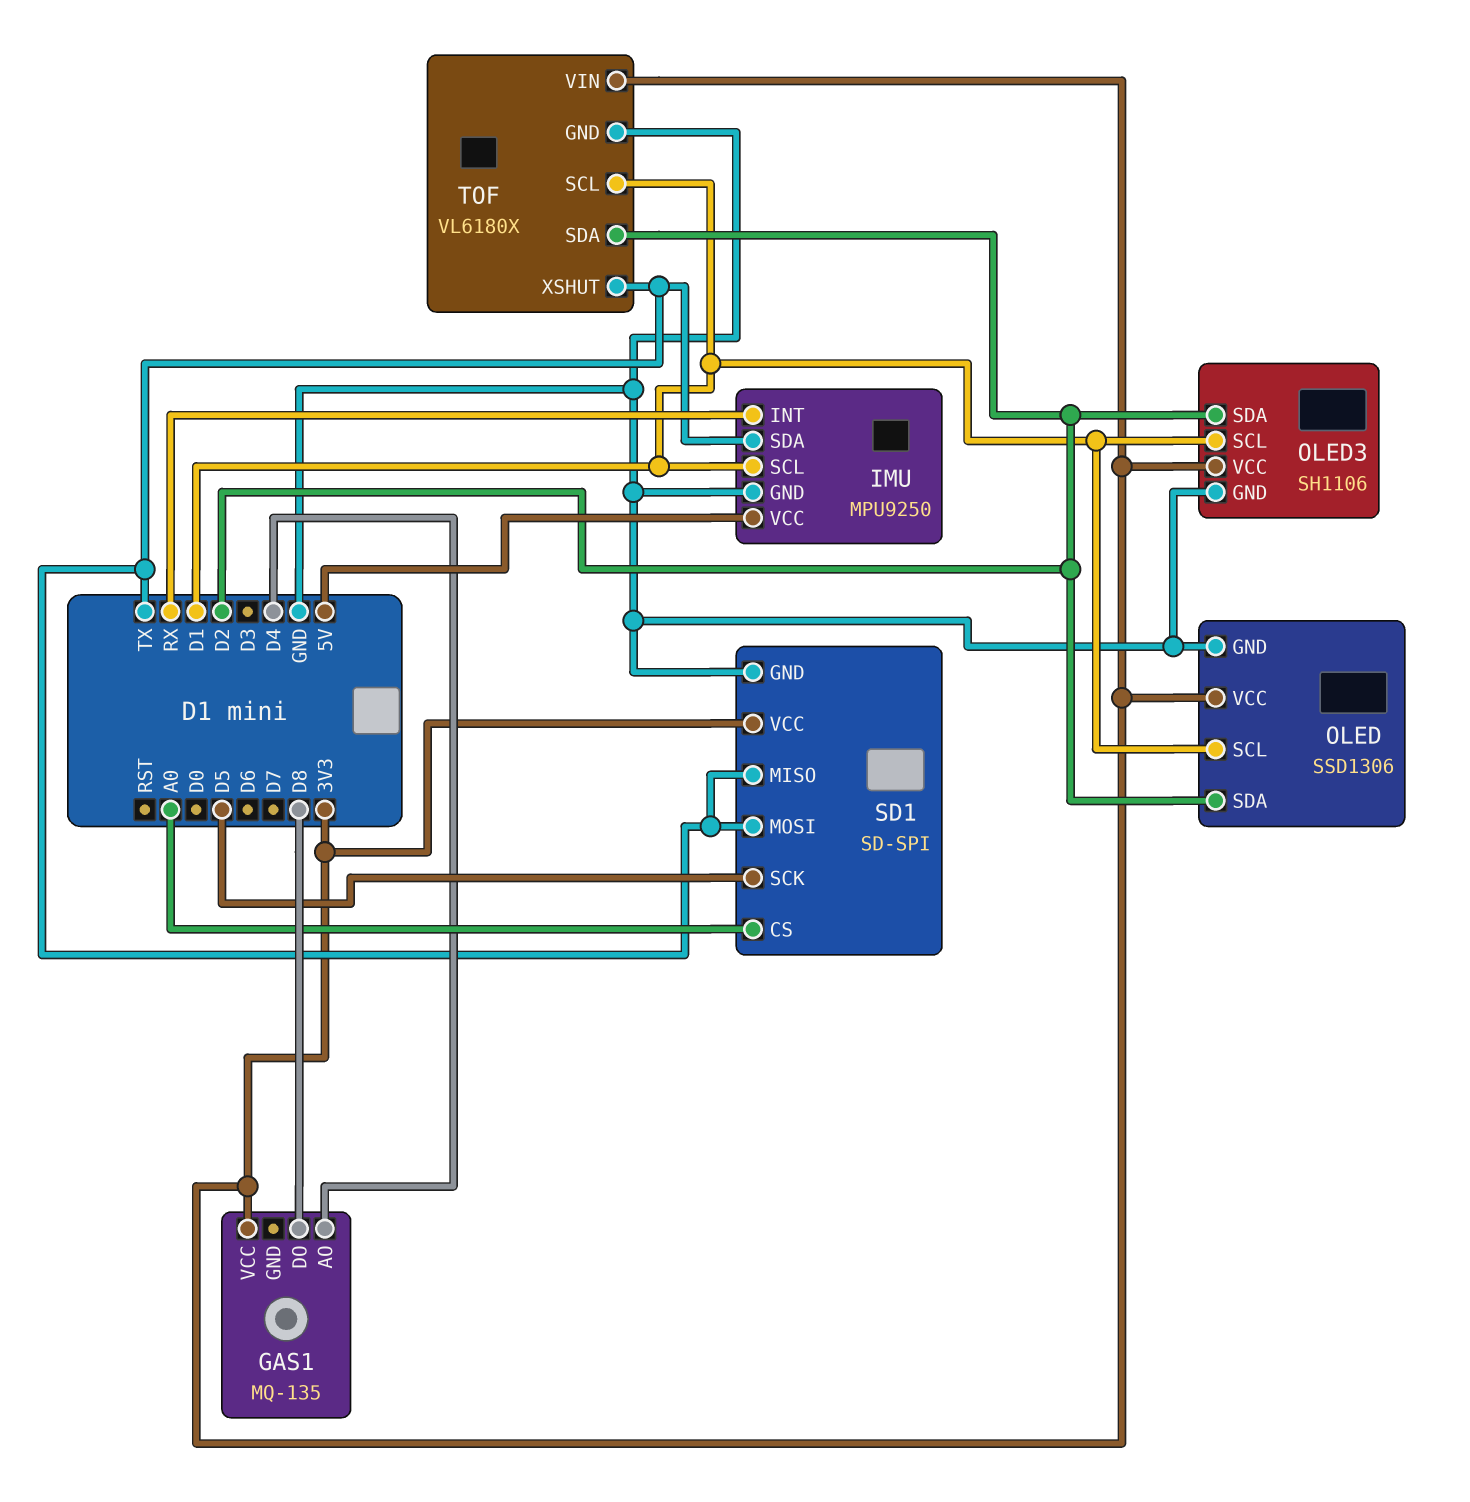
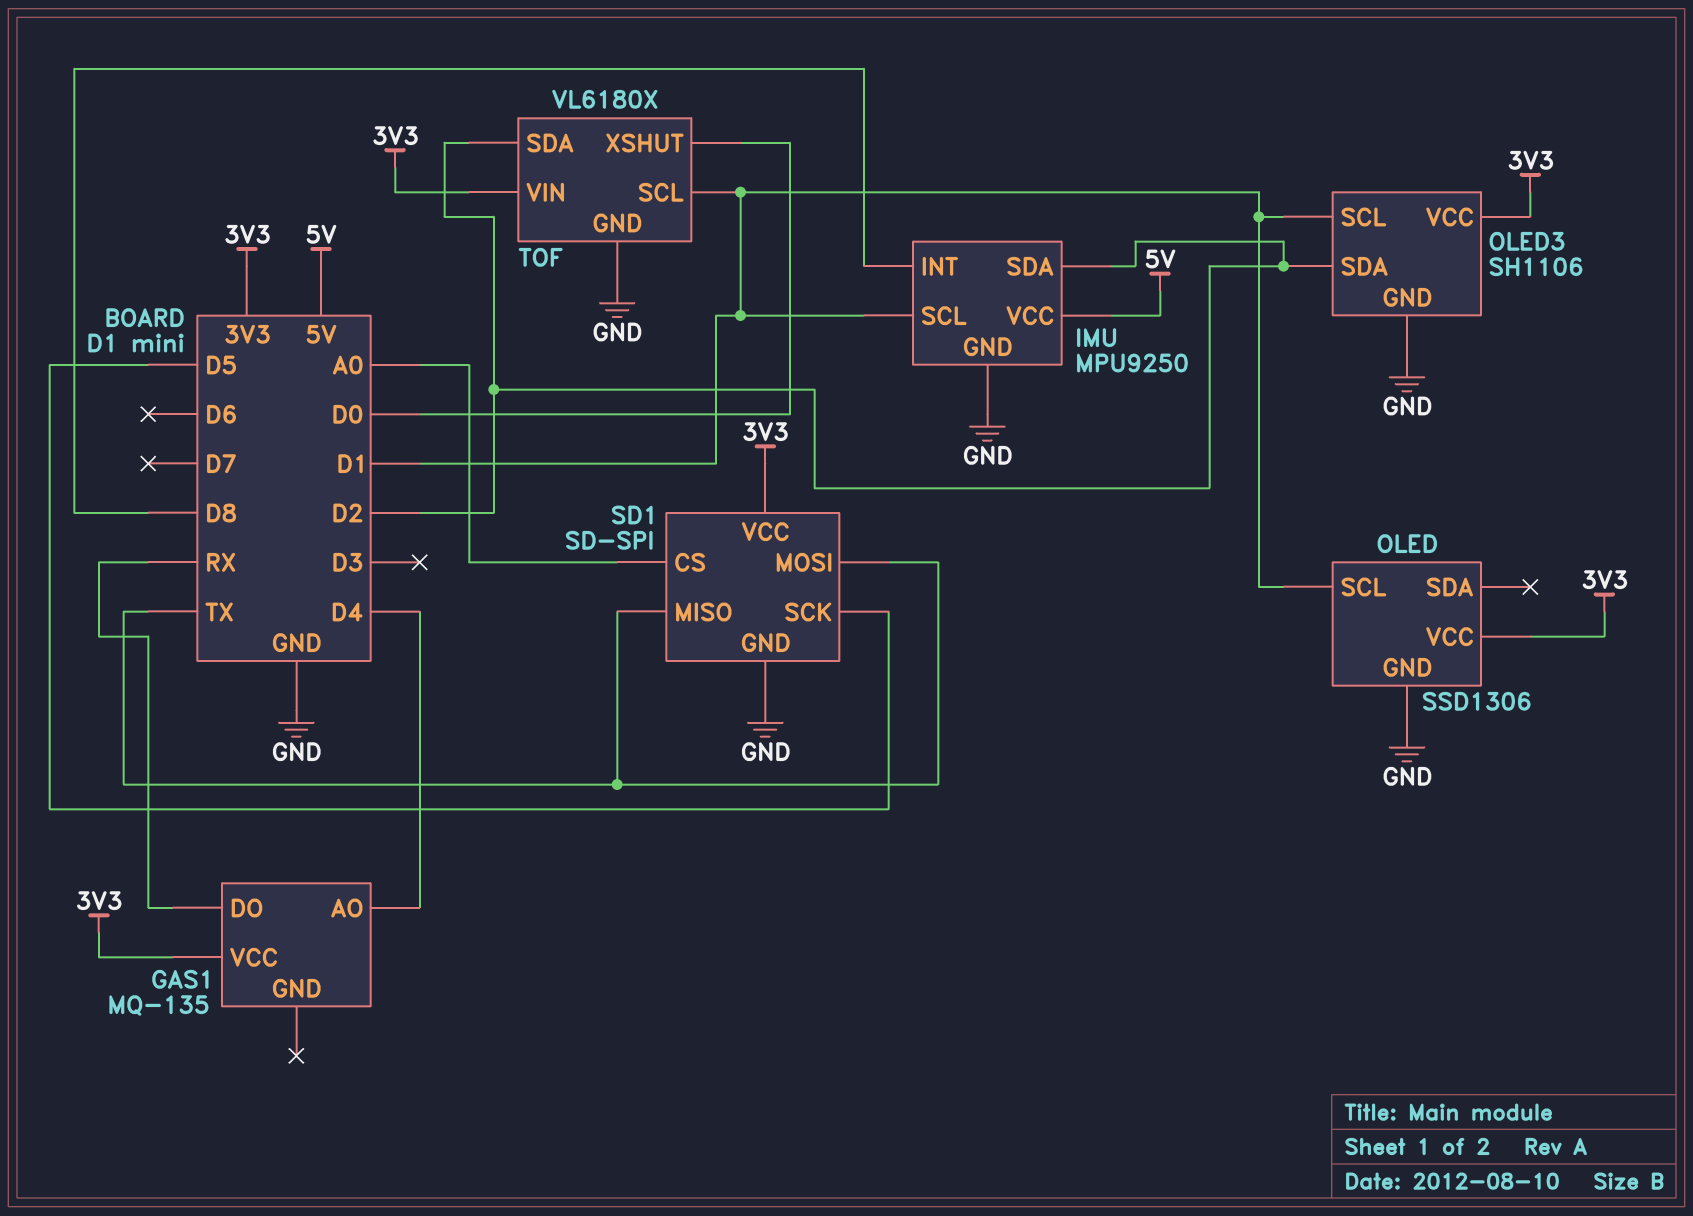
GAS1 pin DO: D8 -> RX
IMU pin INT: RX -> D8
IMU pin SDA: TX -> D2
OLED pin SDA: D2 -> none
TOF pin XSHUT: TX -> D0

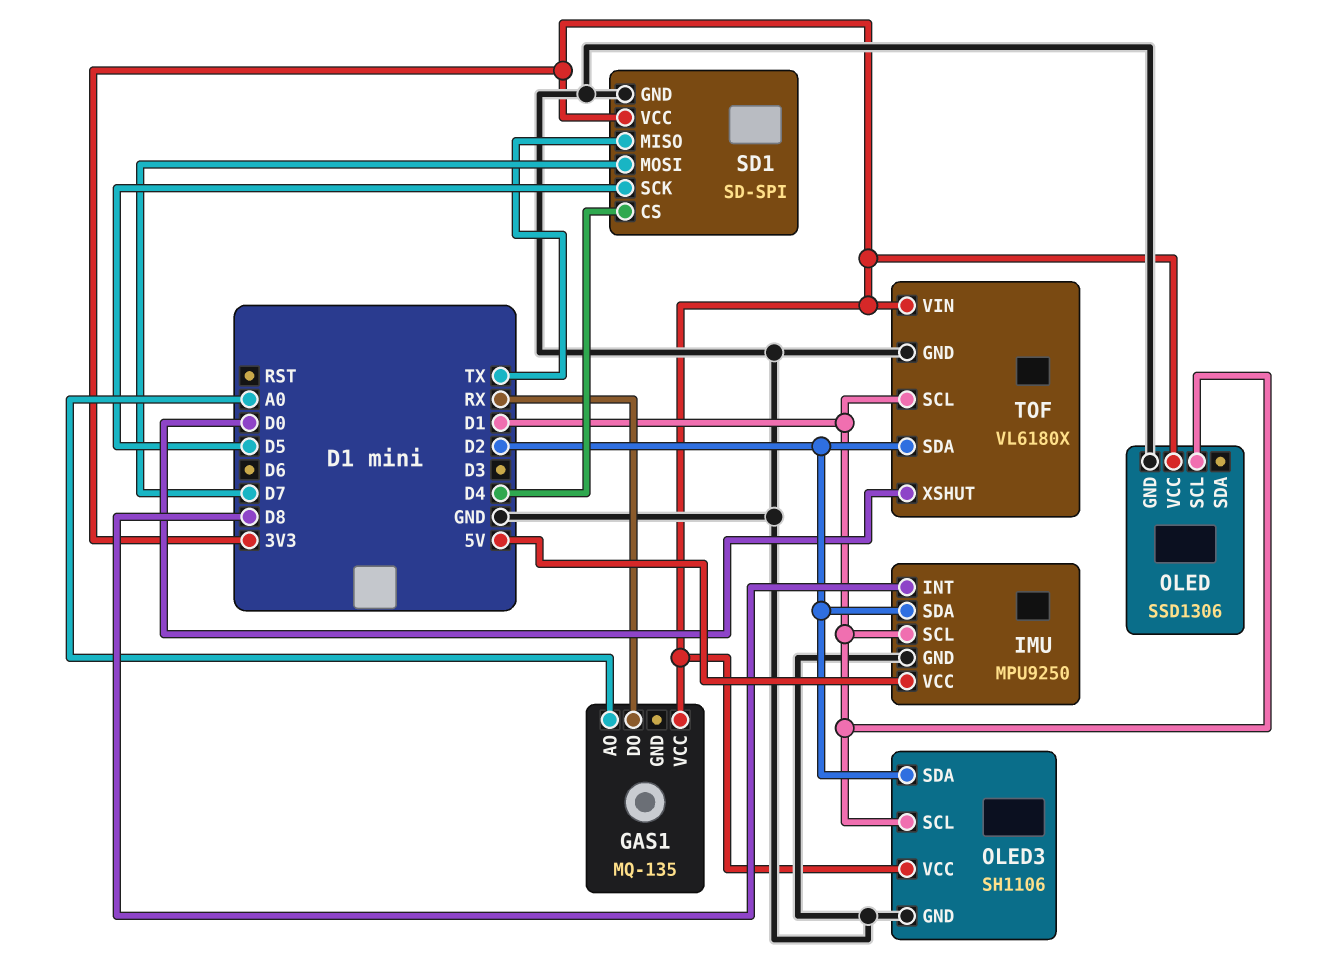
GAS1 pin AO: D4 -> A0
SD1 pin CS: A0 -> D4
SD1 pin MOSI: TX -> D7

